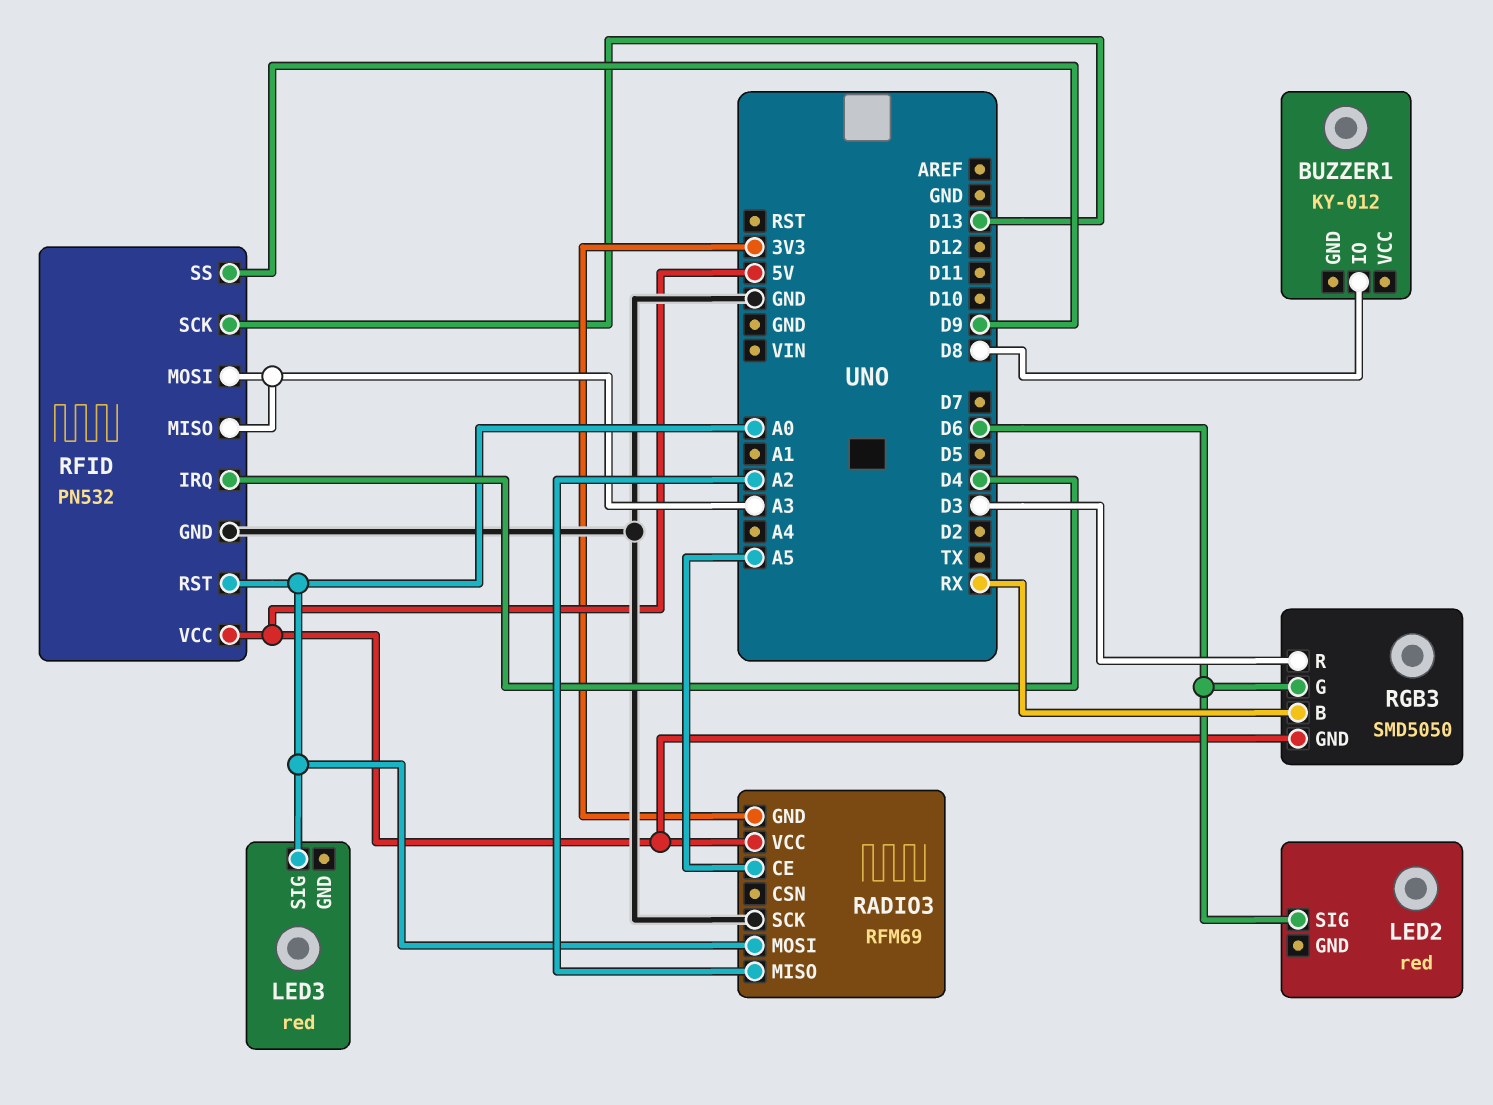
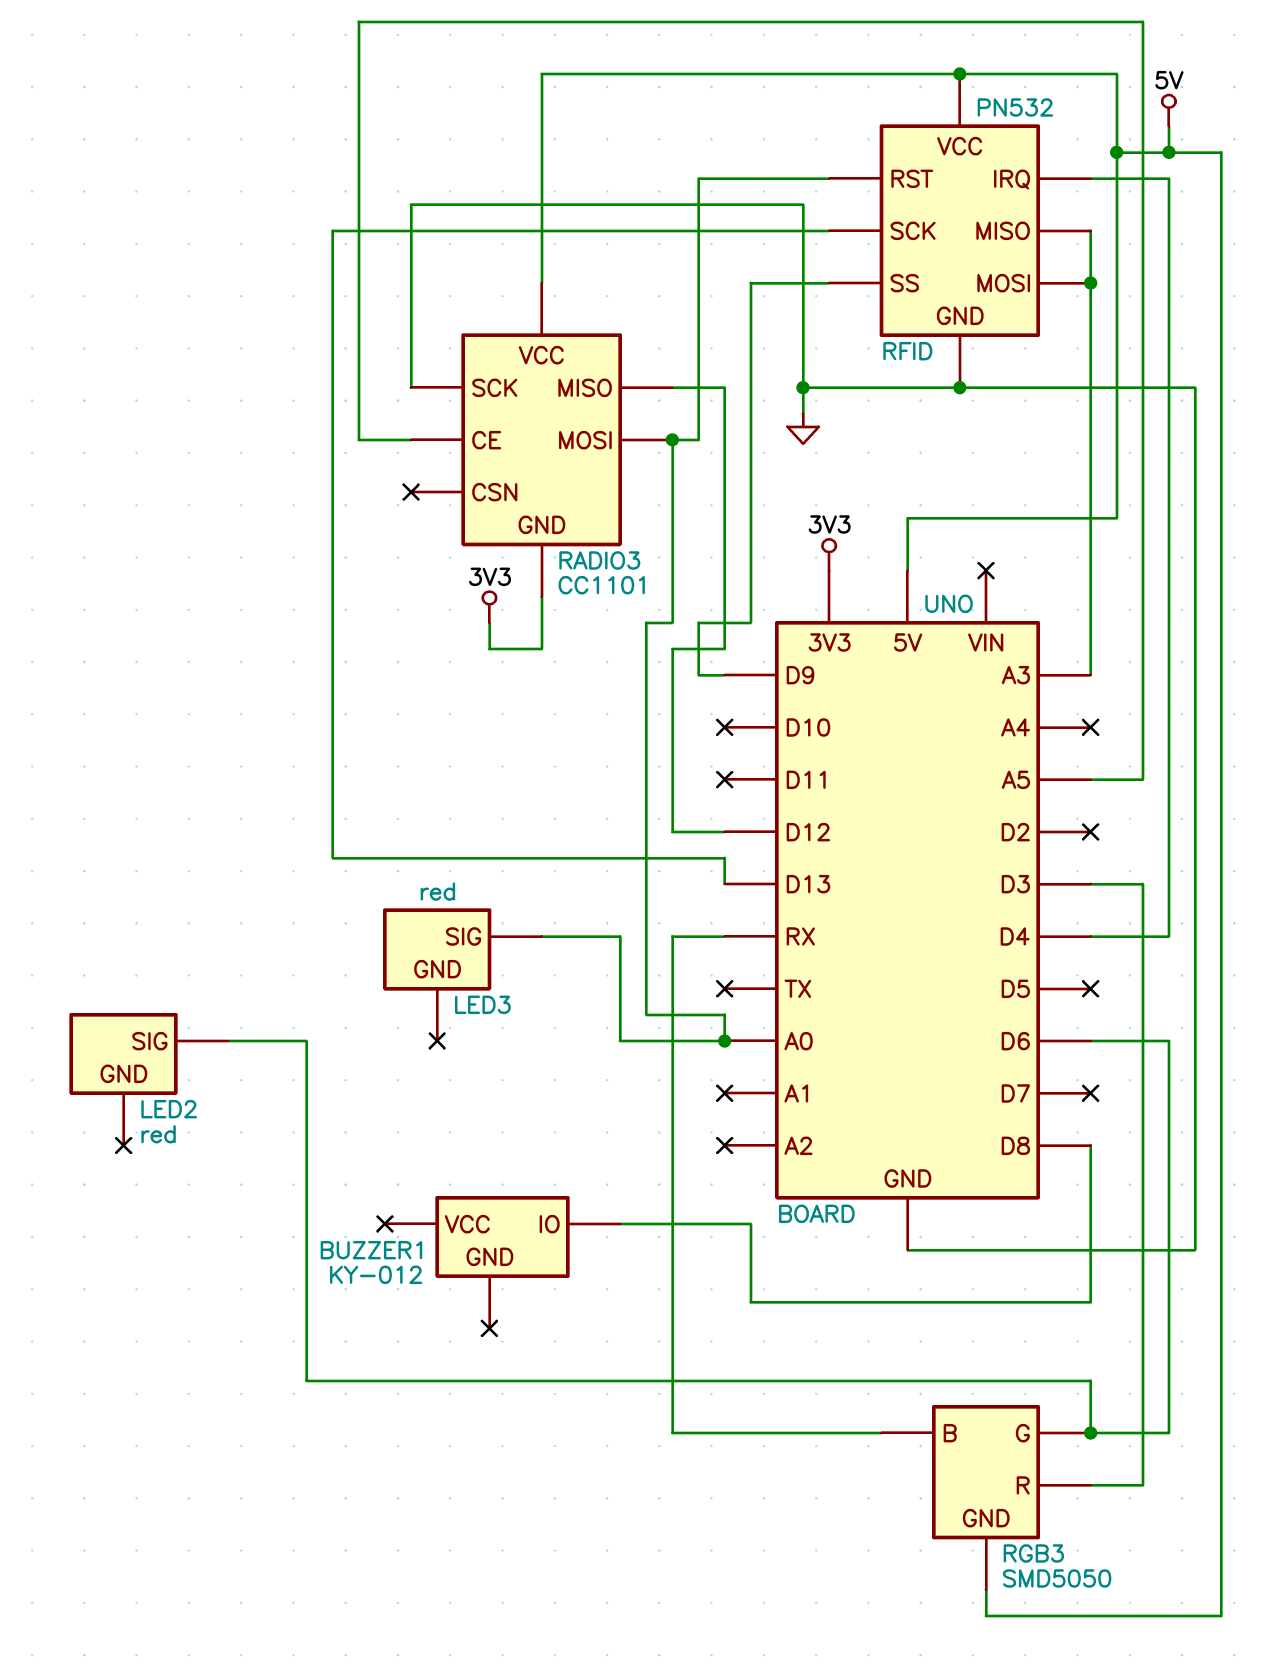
RADIO3: RFM69 -> CC1101
RADIO3 pin MISO: A2 -> D12

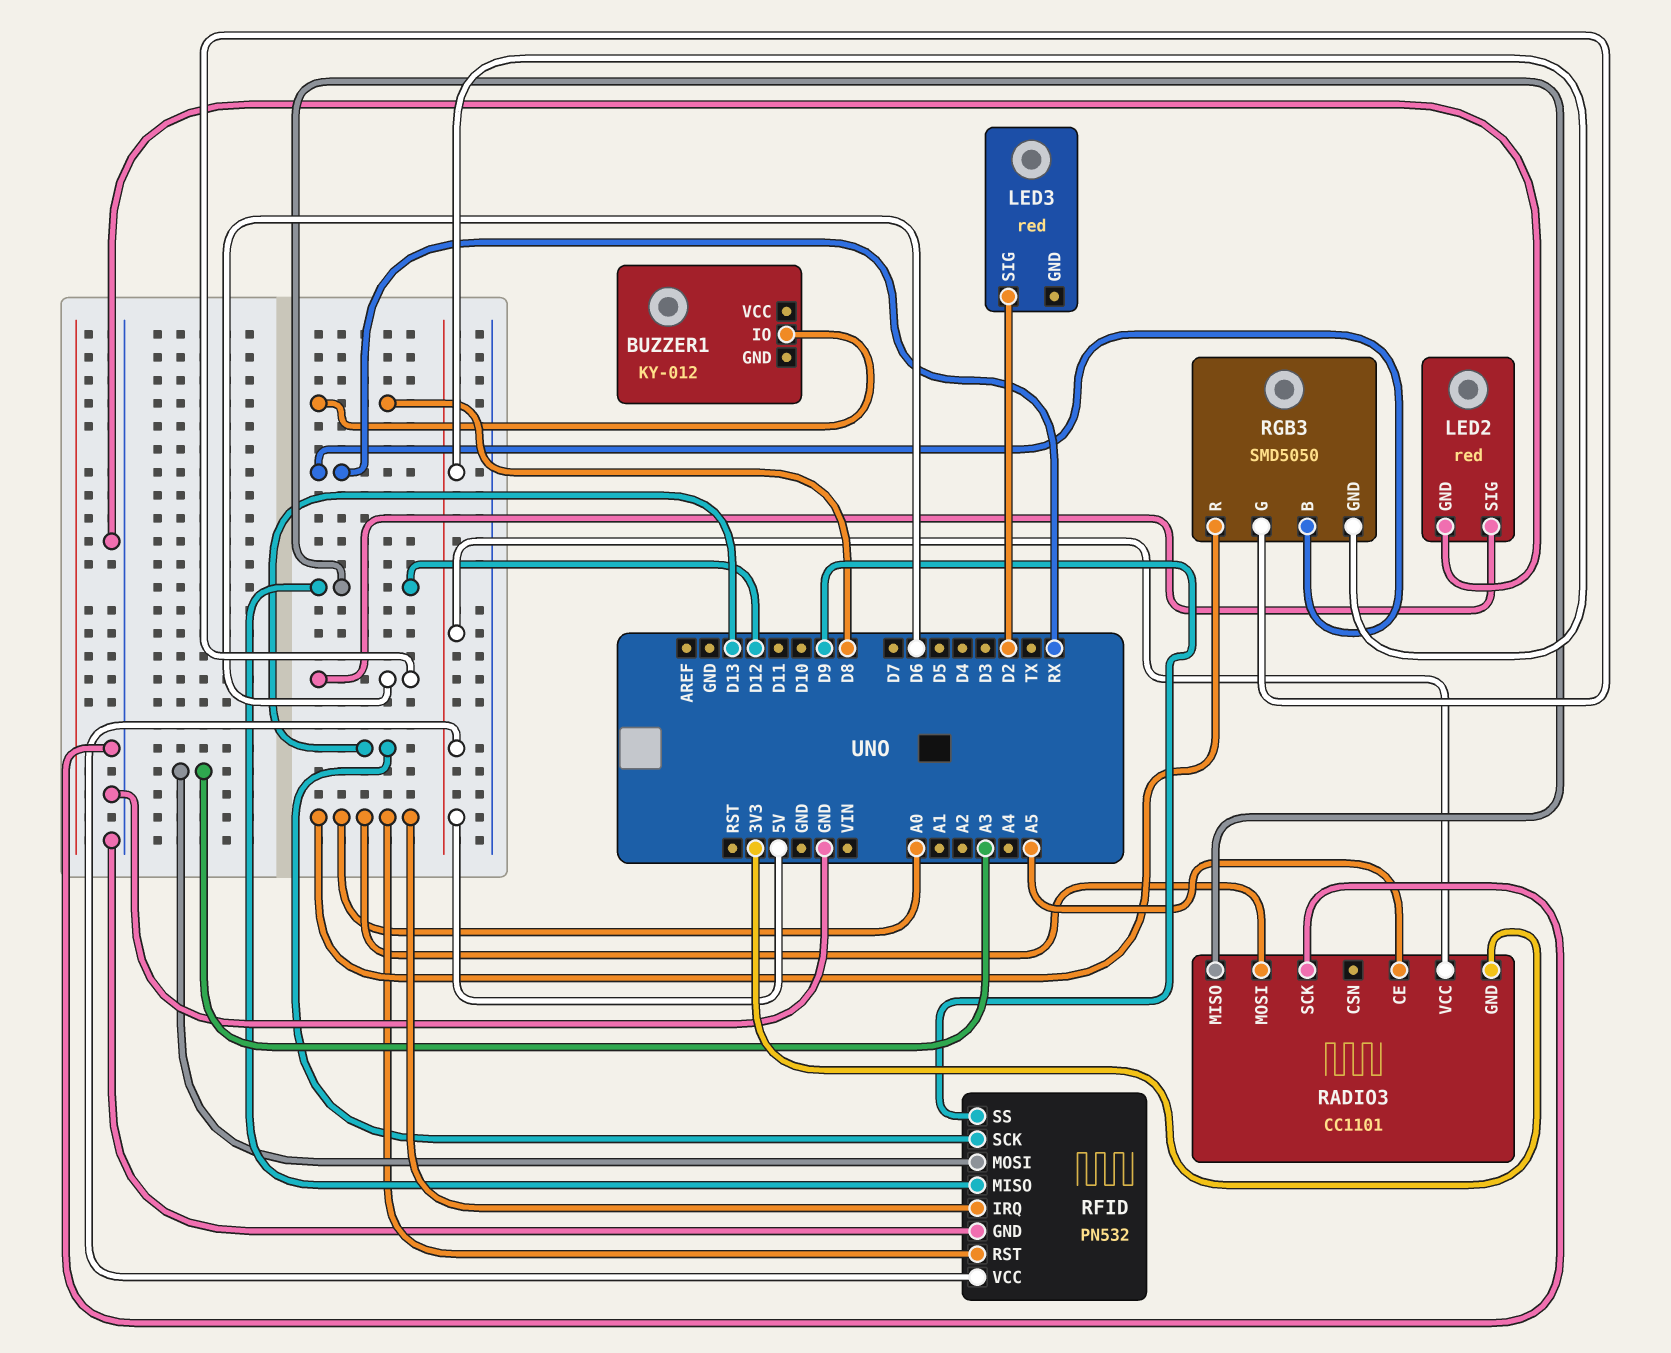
LED2 pin GND: none -> GND
LED3 pin SIG: A0 -> D2
RFID pin IRQ: D4 -> A0
RFID pin MISO: A3 -> D12
RGB3 pin R: D3 -> A0

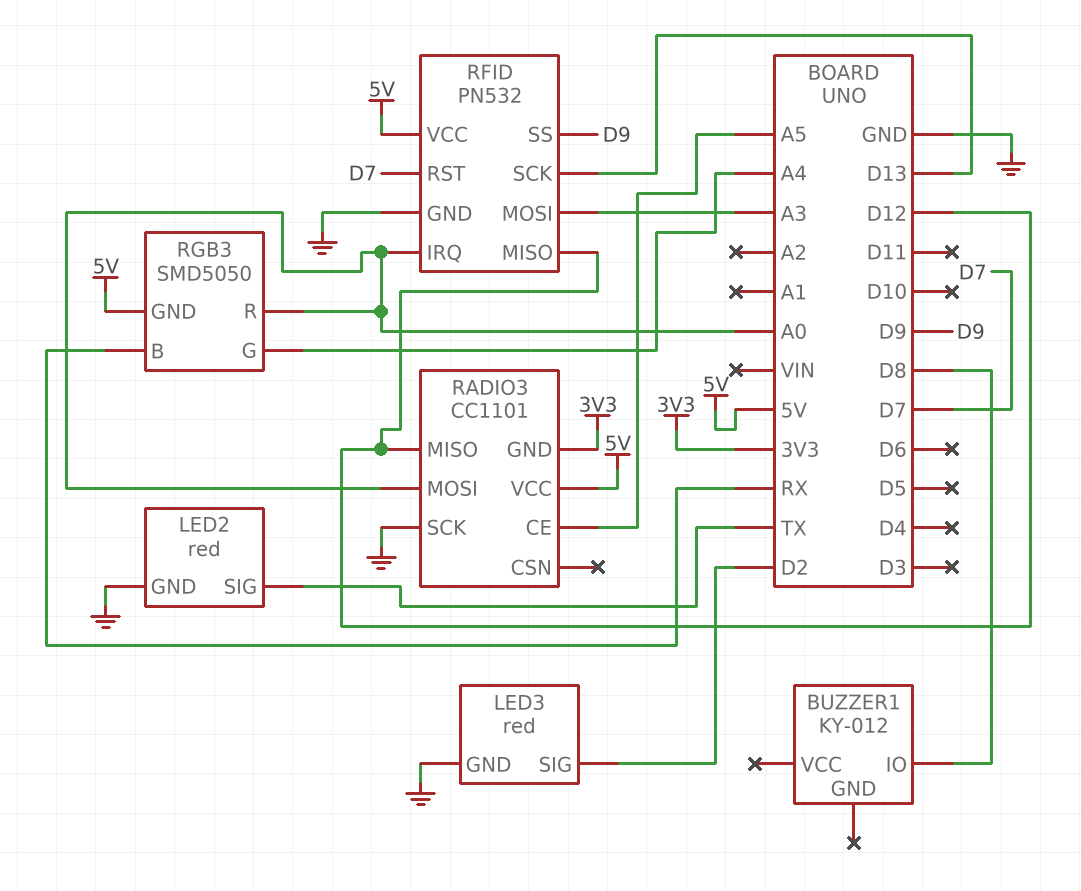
LED2 pin SIG: D6 -> TX
LED3 pin GND: none -> GND
RFID pin RST: A0 -> D7
RGB3 pin G: D6 -> A4

